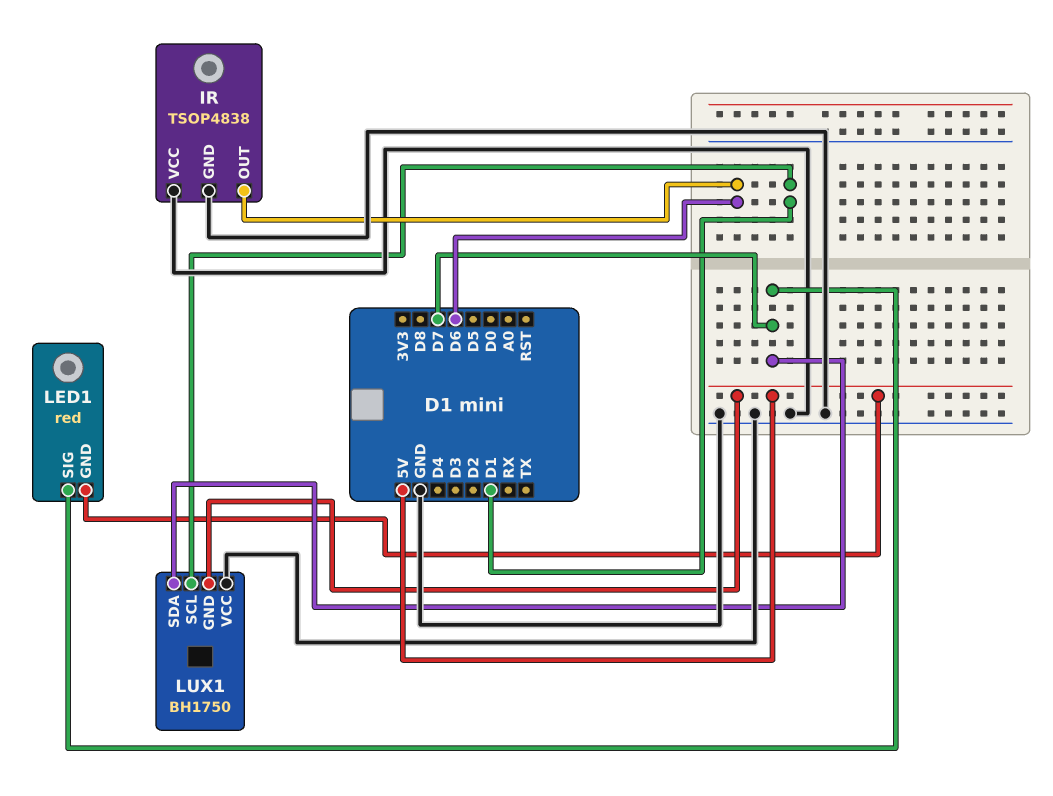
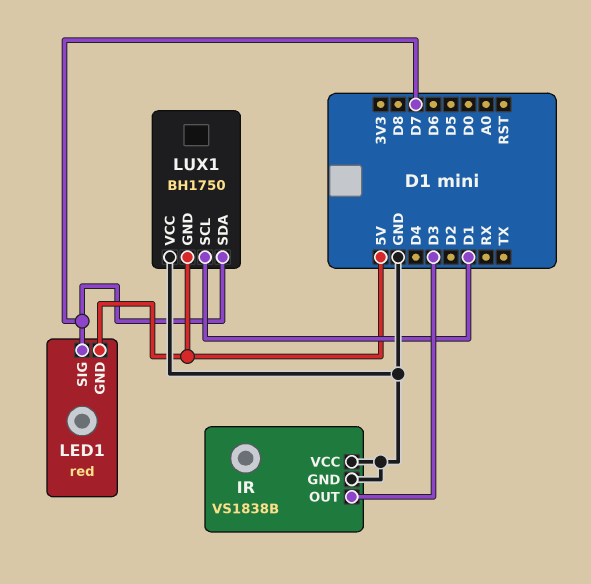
IR: TSOP4838 -> VS1838B
IR pin OUT: D6 -> D3

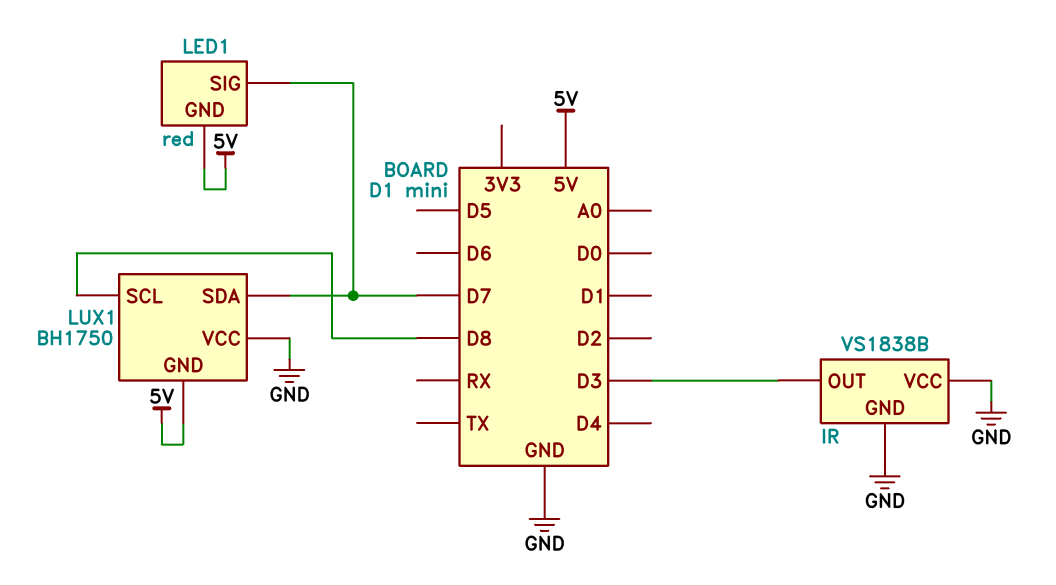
LUX1 pin SCL: D1 -> D8

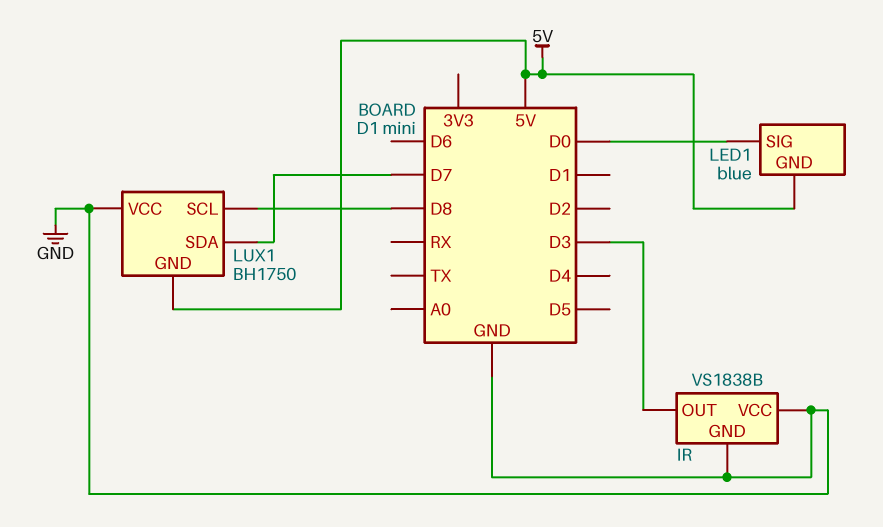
LED1: red -> blue
LED1 pin SIG: D7 -> D0

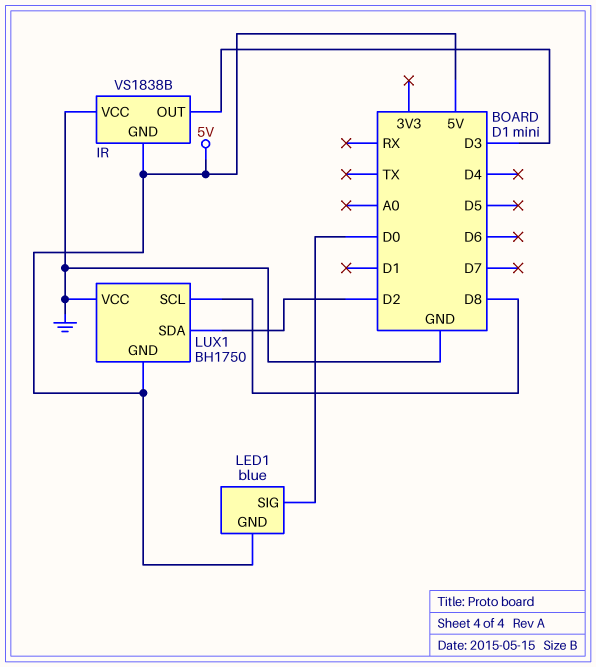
IR pin GND: GND -> 5V
LUX1 pin SDA: D7 -> D2

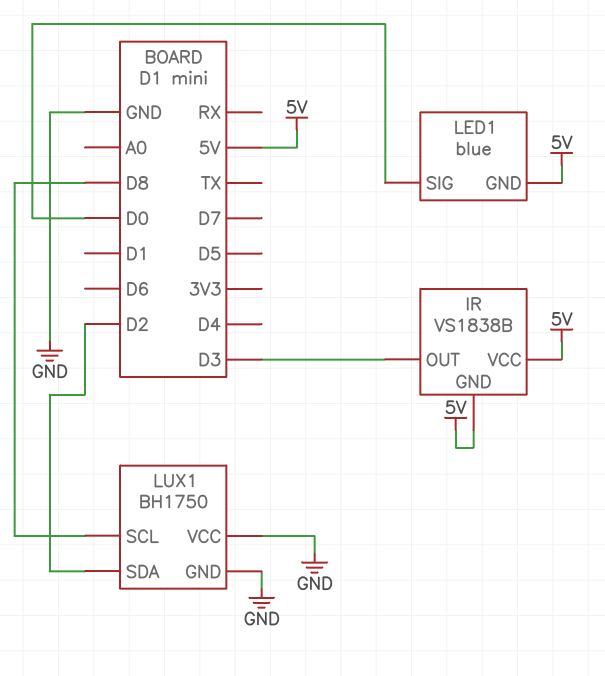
IR pin VCC: GND -> 5V
LUX1 pin GND: 5V -> GND

